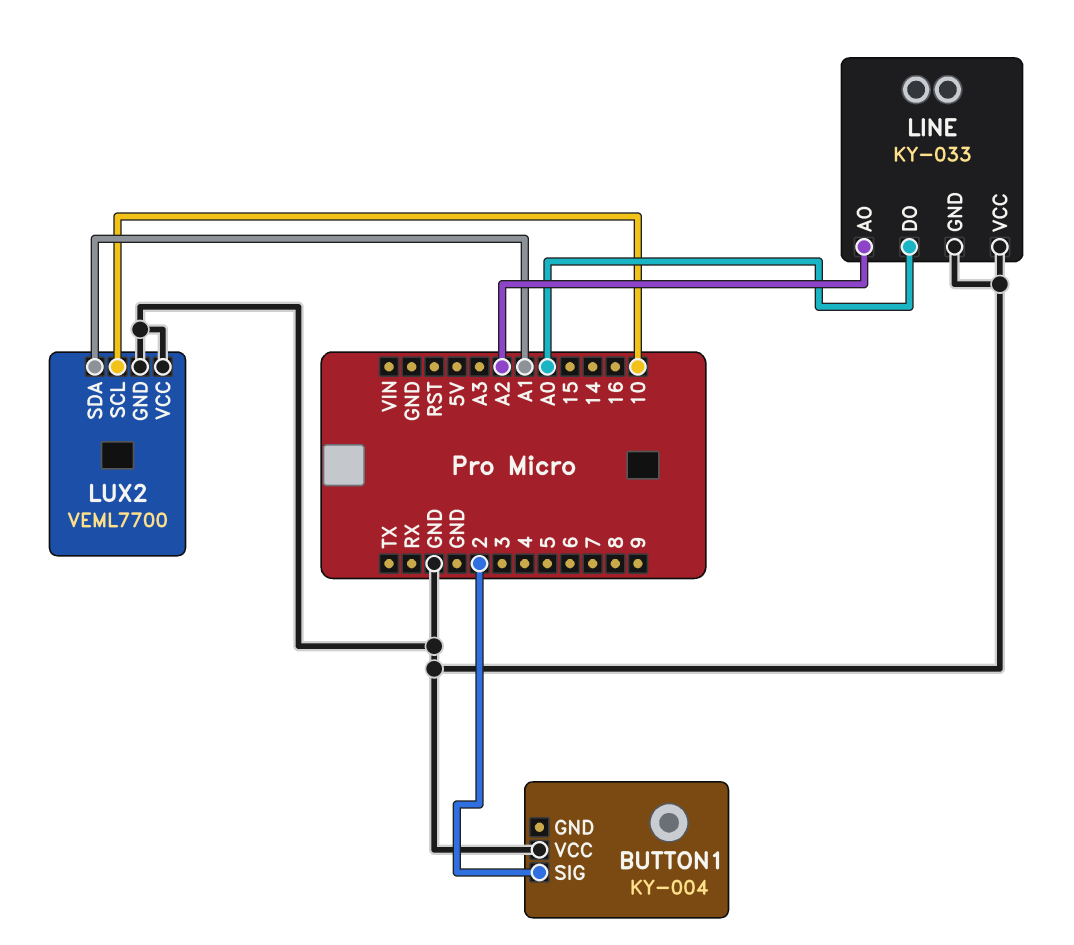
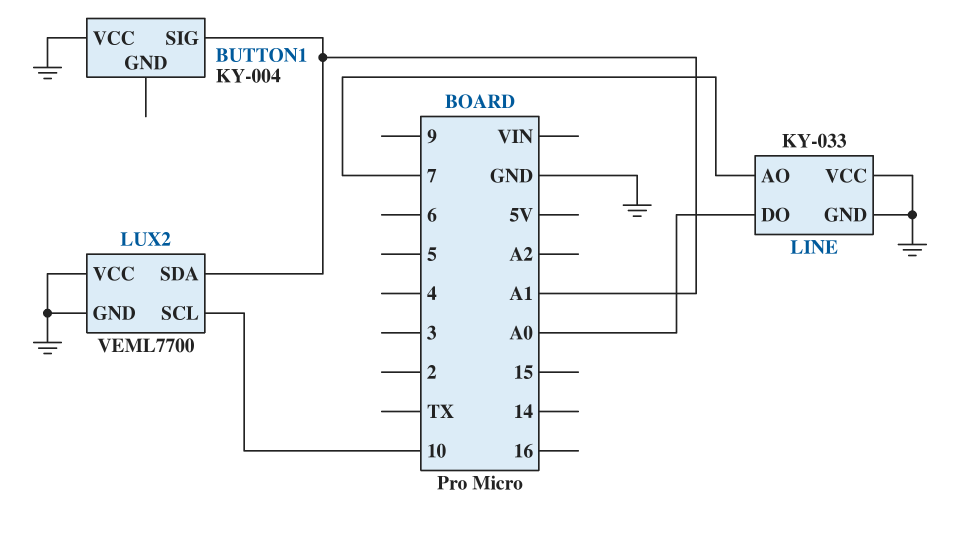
BUTTON1 pin SIG: 2 -> A1
LINE pin AO: A2 -> 7

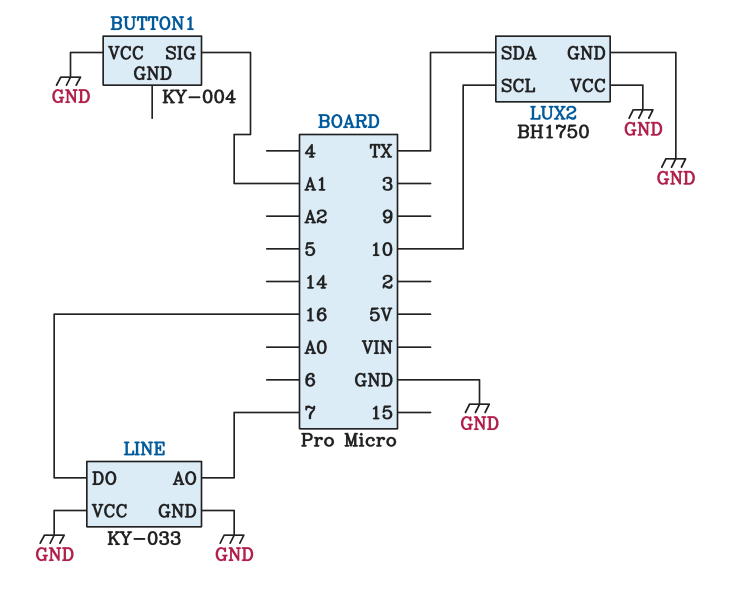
LINE pin DO: A0 -> 16
LUX2: VEML7700 -> BH1750
LUX2 pin SDA: A1 -> TX

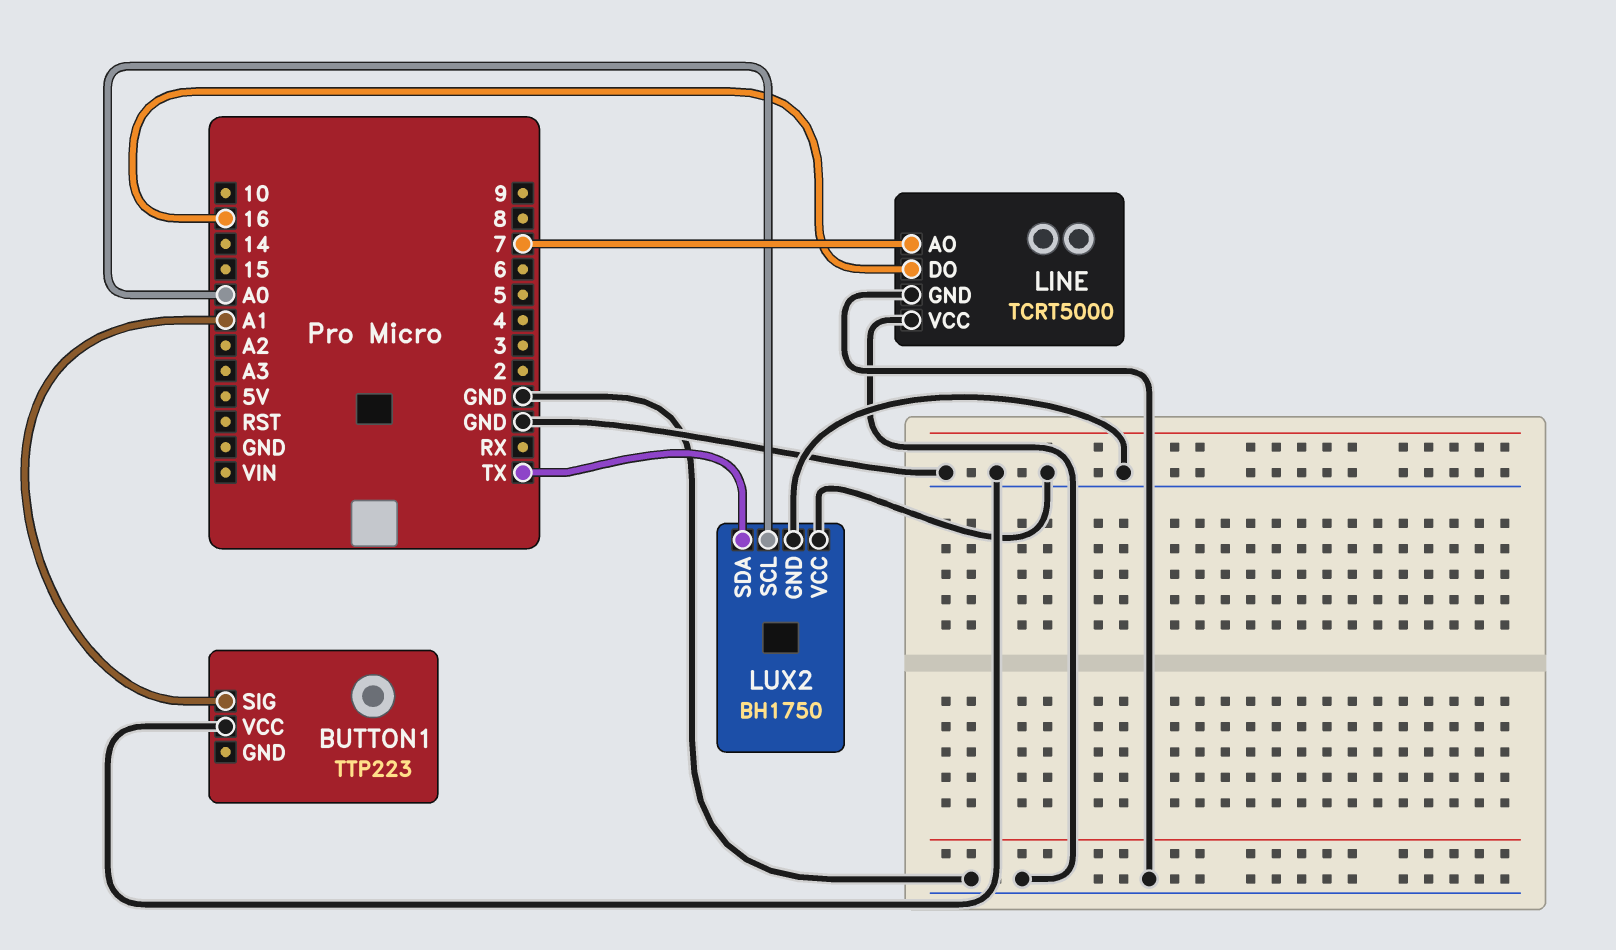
BUTTON1: KY-004 -> TTP223
LINE: KY-033 -> TCRT5000
LUX2 pin SCL: 10 -> A0

